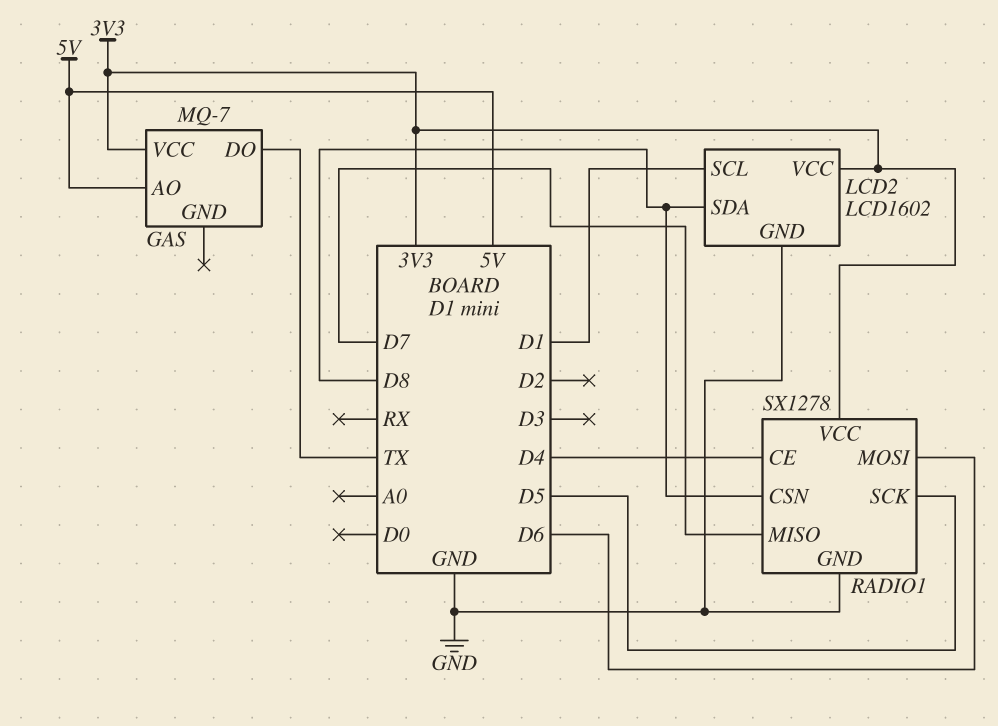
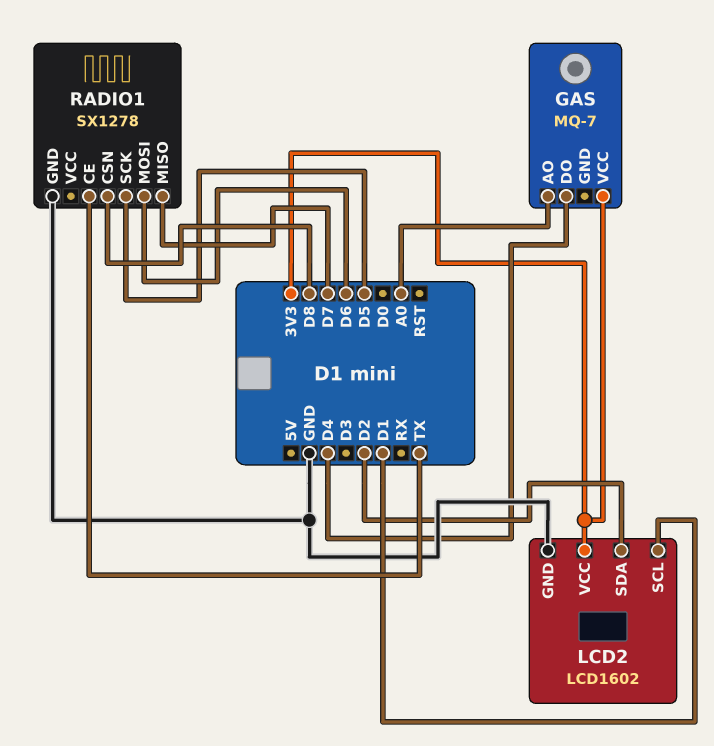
GAS pin AO: 5V -> A0
GAS pin DO: TX -> D4
LCD2 pin SDA: D8 -> D2
RADIO1 pin CE: D4 -> TX
RADIO1 pin VCC: 3V3 -> none

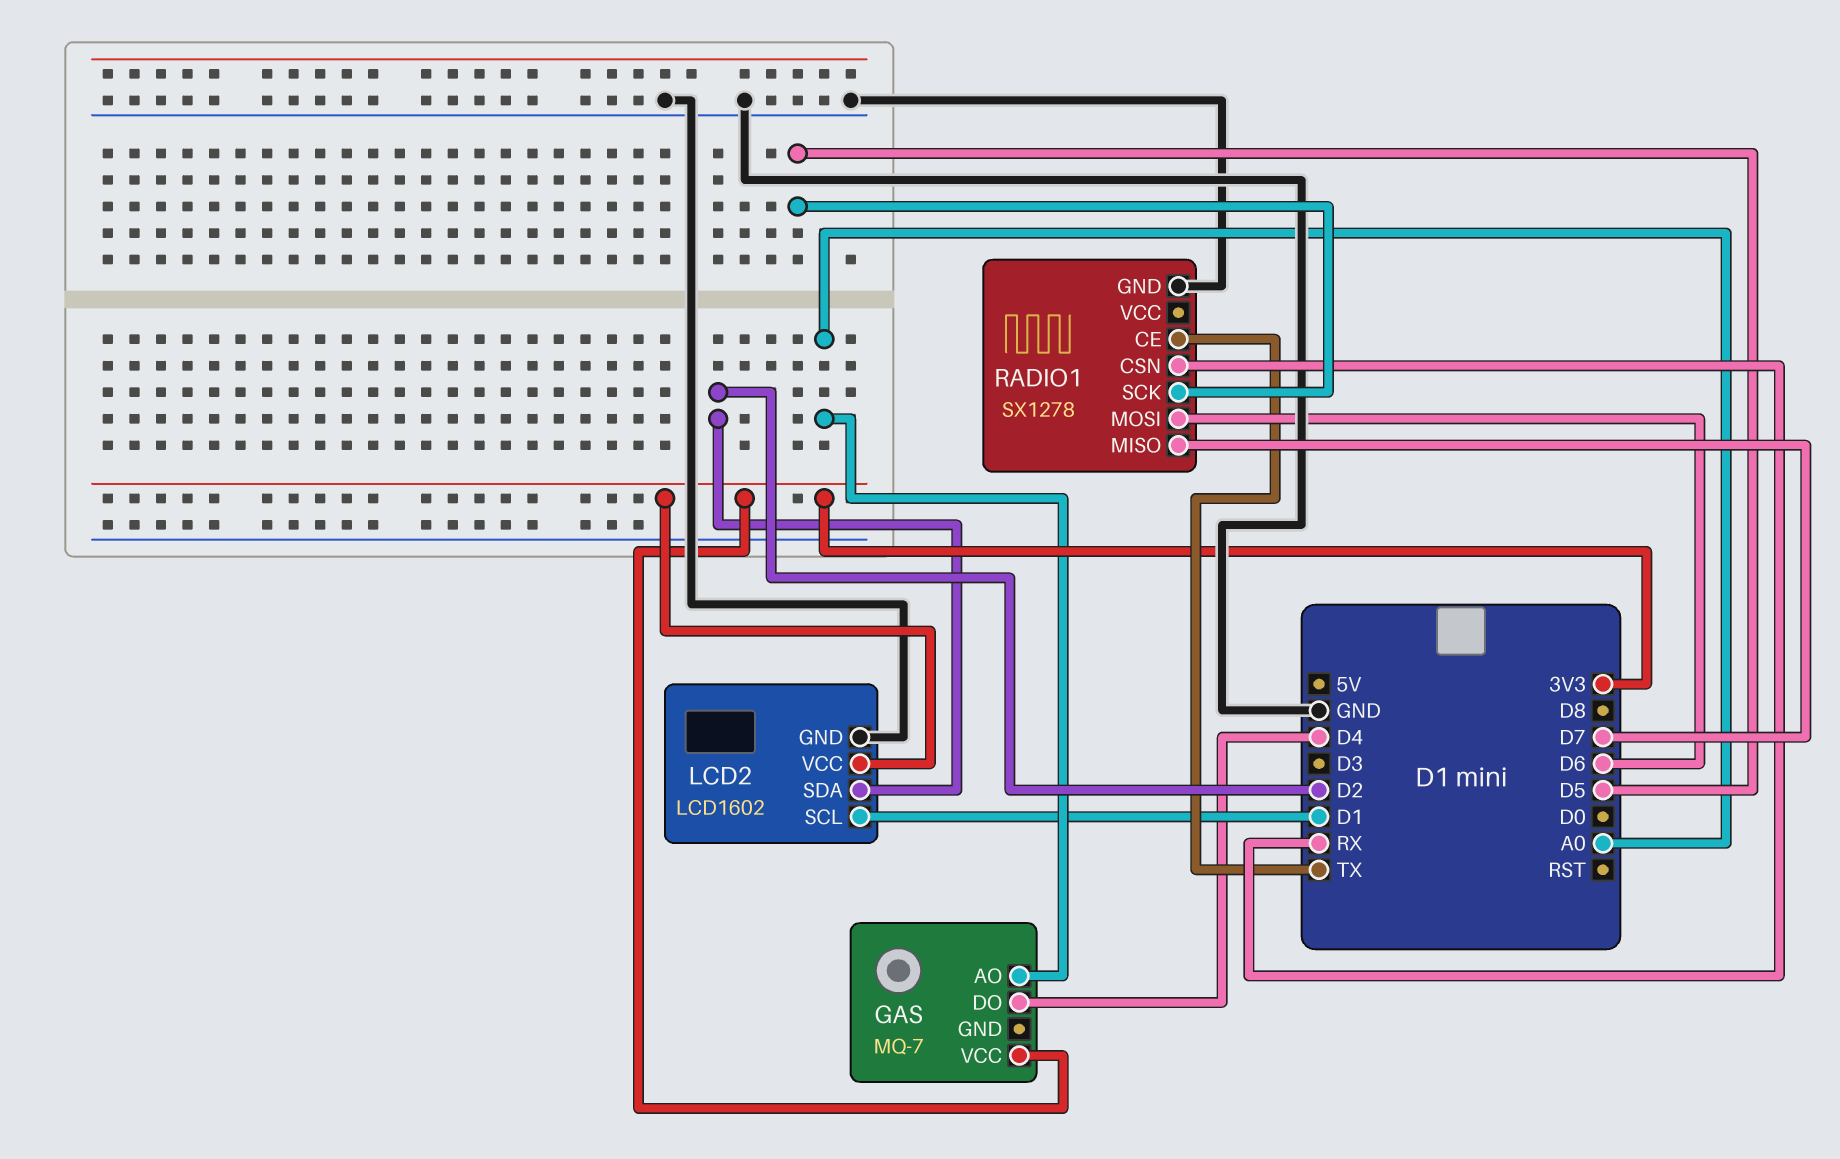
RADIO1 pin CSN: D8 -> RX

